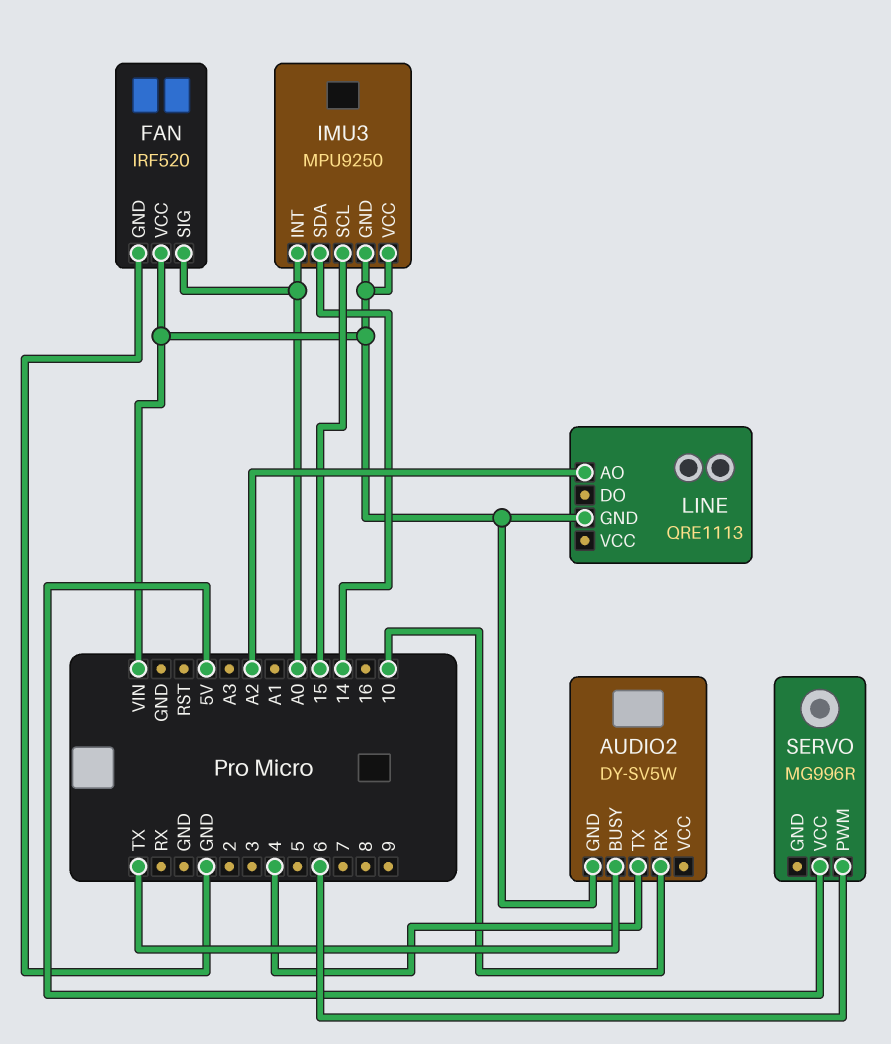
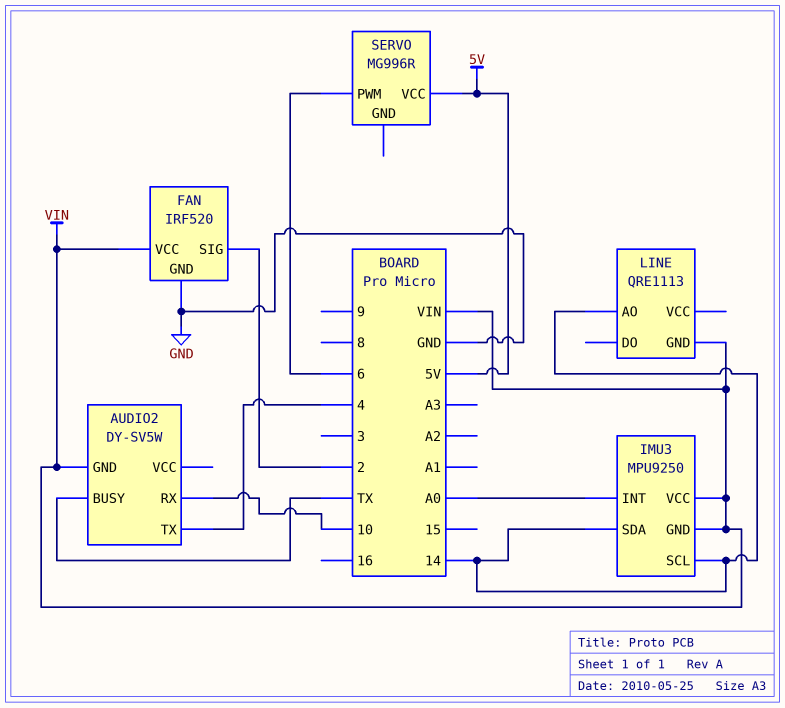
FAN pin SIG: A0 -> 2
IMU3 pin SCL: 15 -> 14
LINE pin AO: A2 -> 14

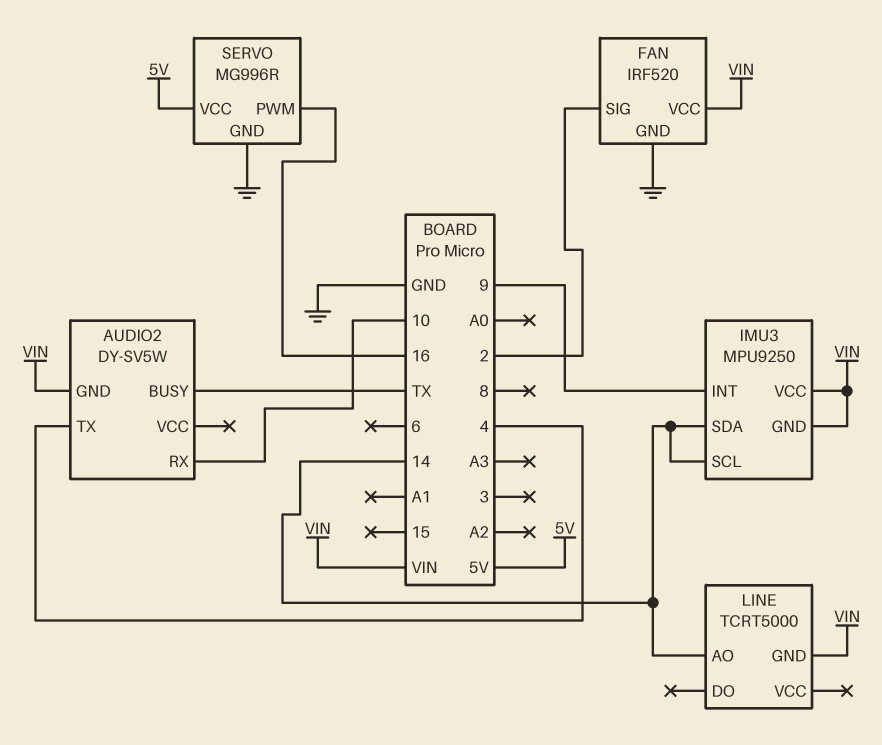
IMU3 pin INT: A0 -> 9
LINE: QRE1113 -> TCRT5000
SERVO pin GND: none -> GND
SERVO pin PWM: 6 -> 16

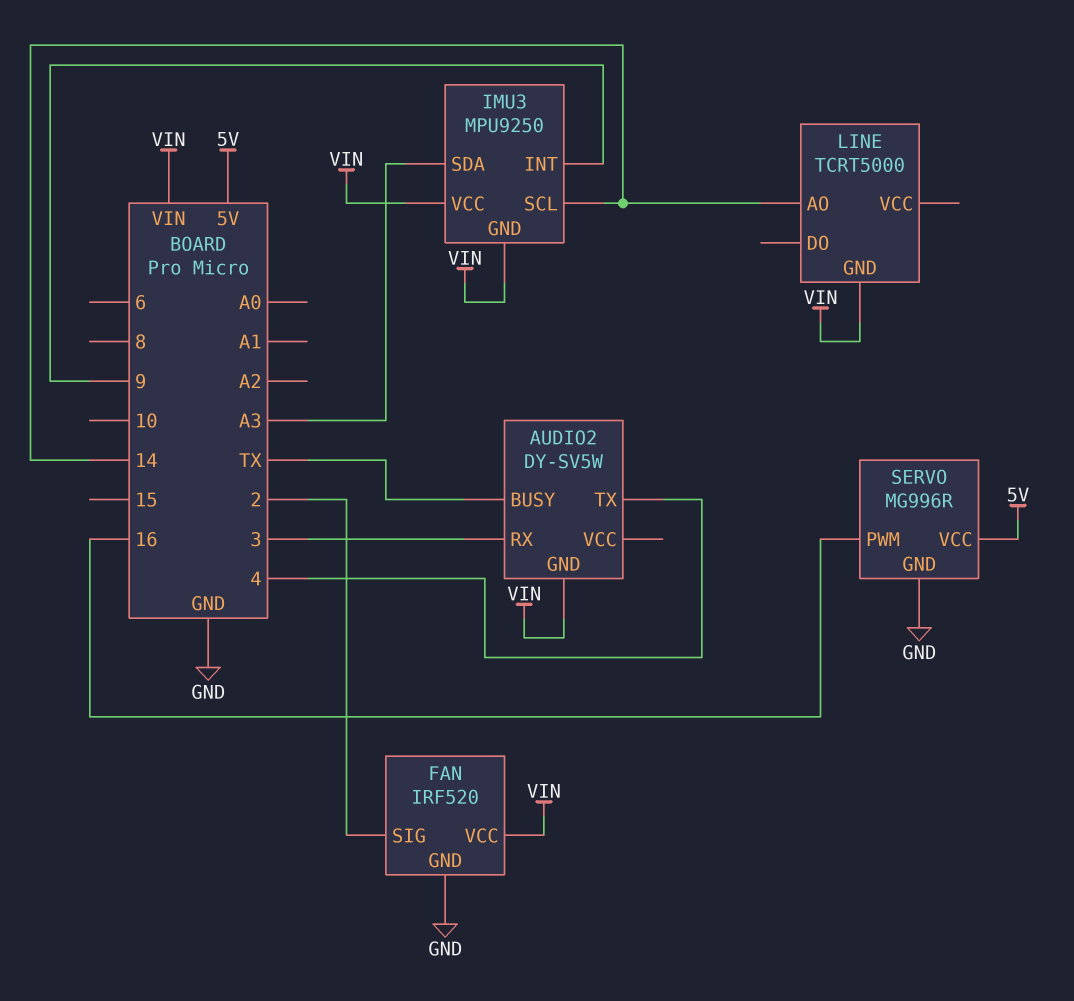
AUDIO2 pin RX: 10 -> 3
IMU3 pin SDA: 14 -> A3

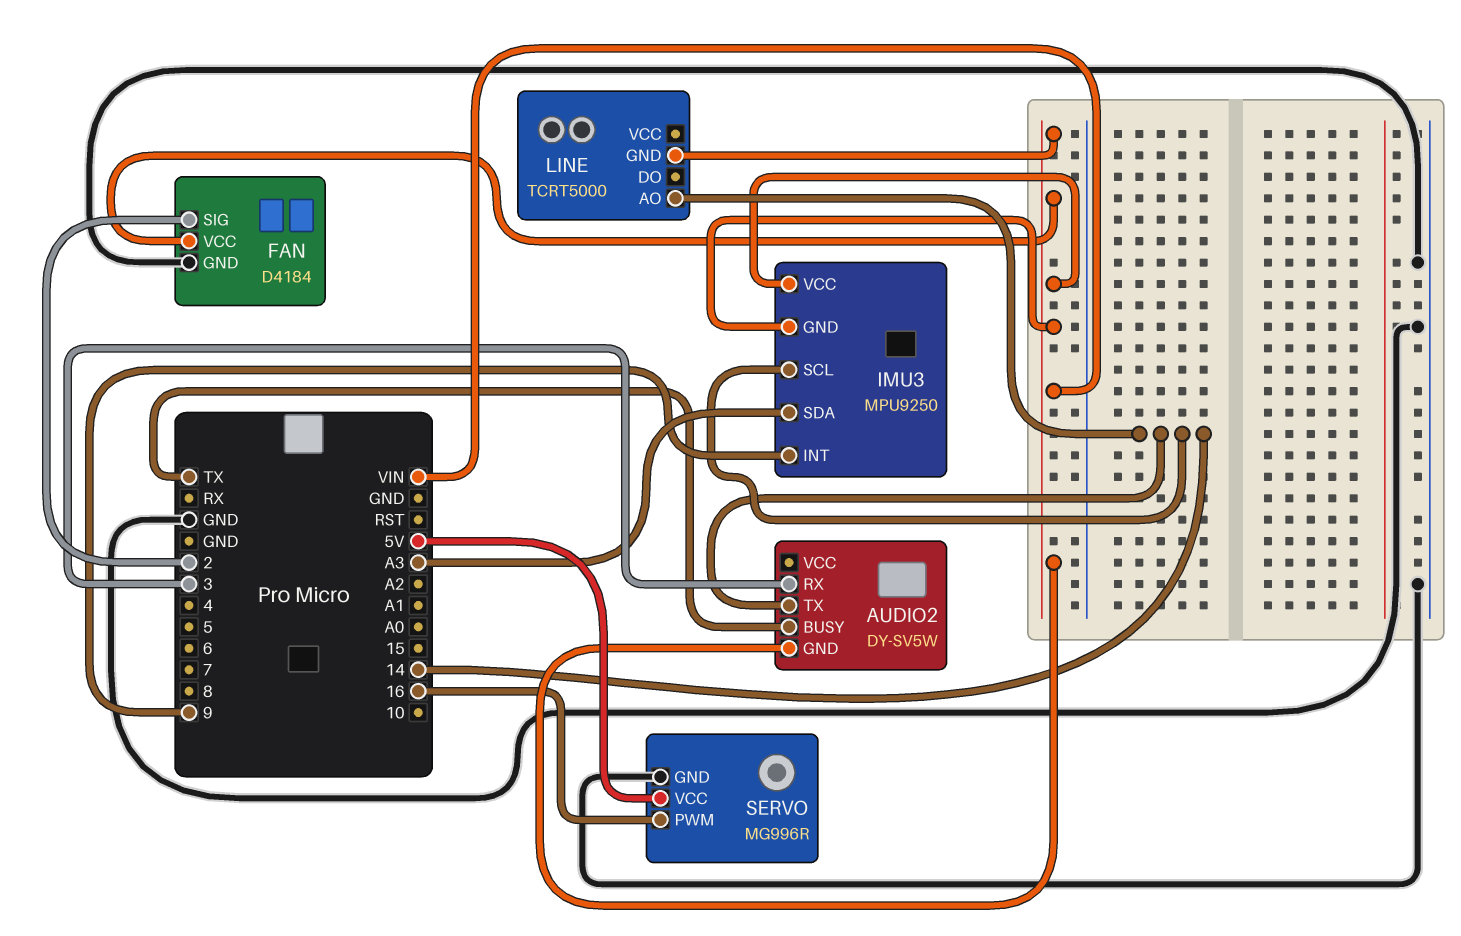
AUDIO2 pin TX: 4 -> 14
FAN: IRF520 -> D4184

